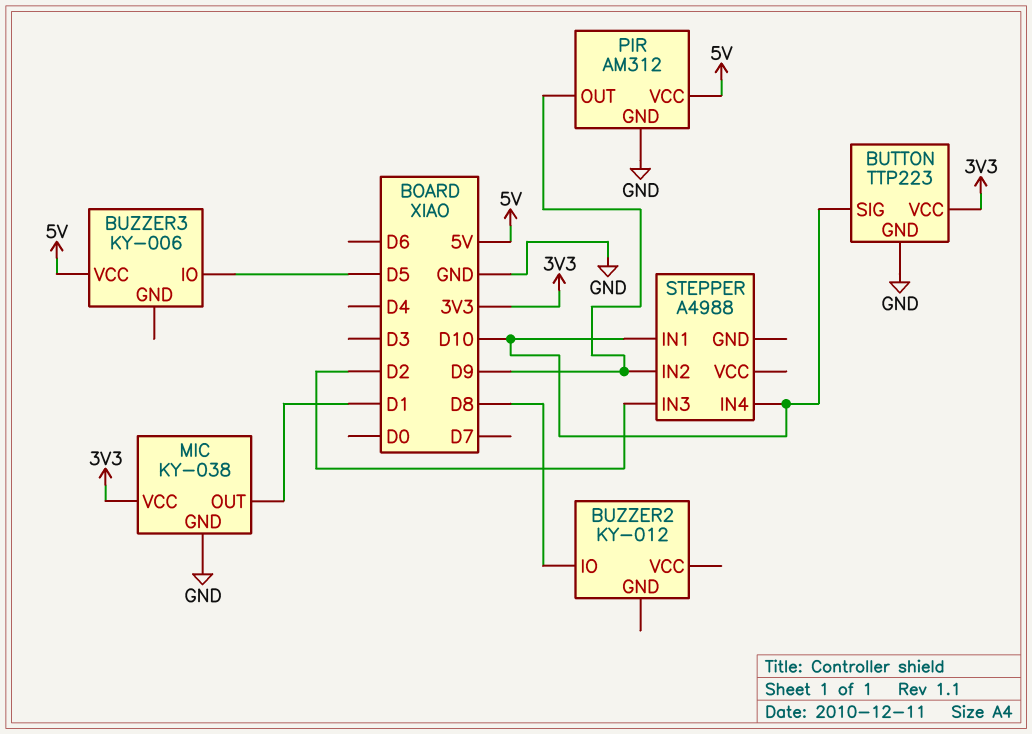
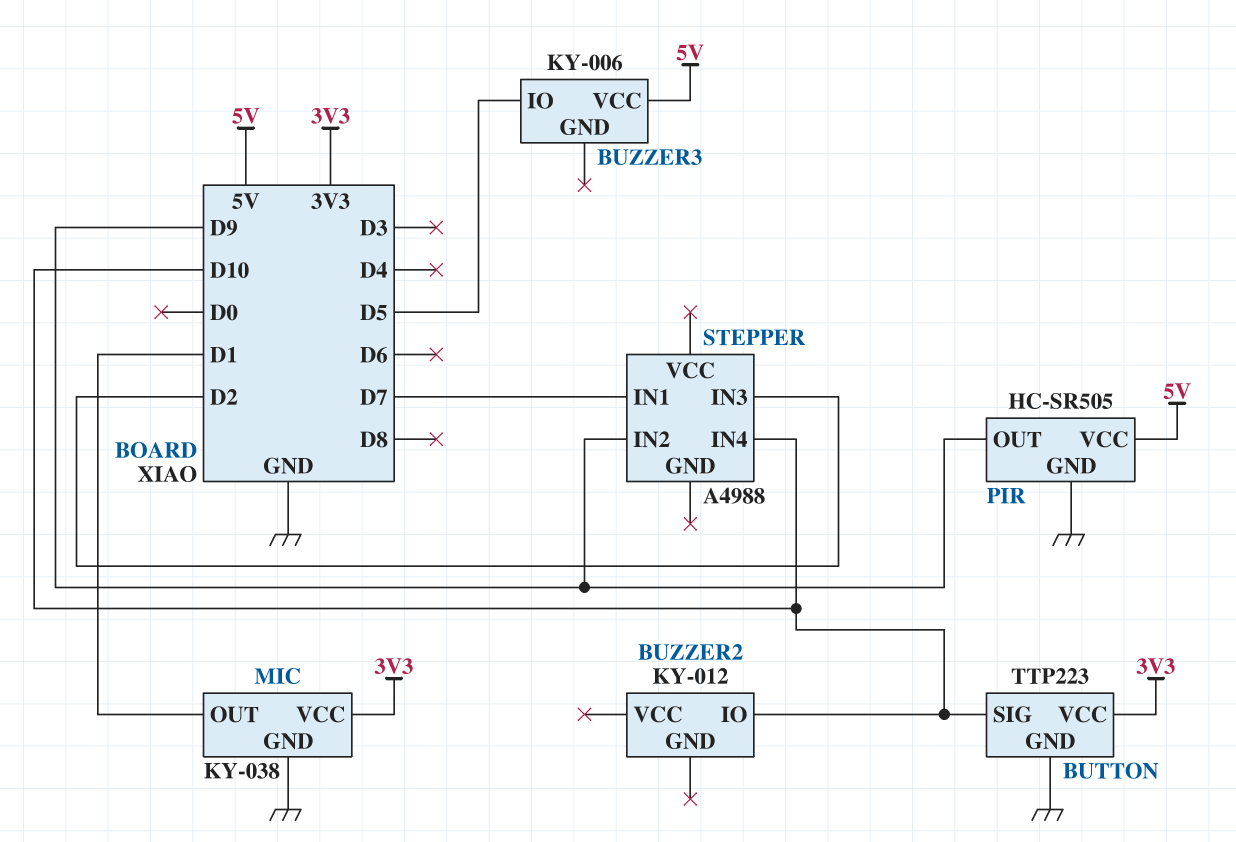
BUZZER2 pin IO: D8 -> D10
PIR: AM312 -> HC-SR505
STEPPER pin IN1: D10 -> D7

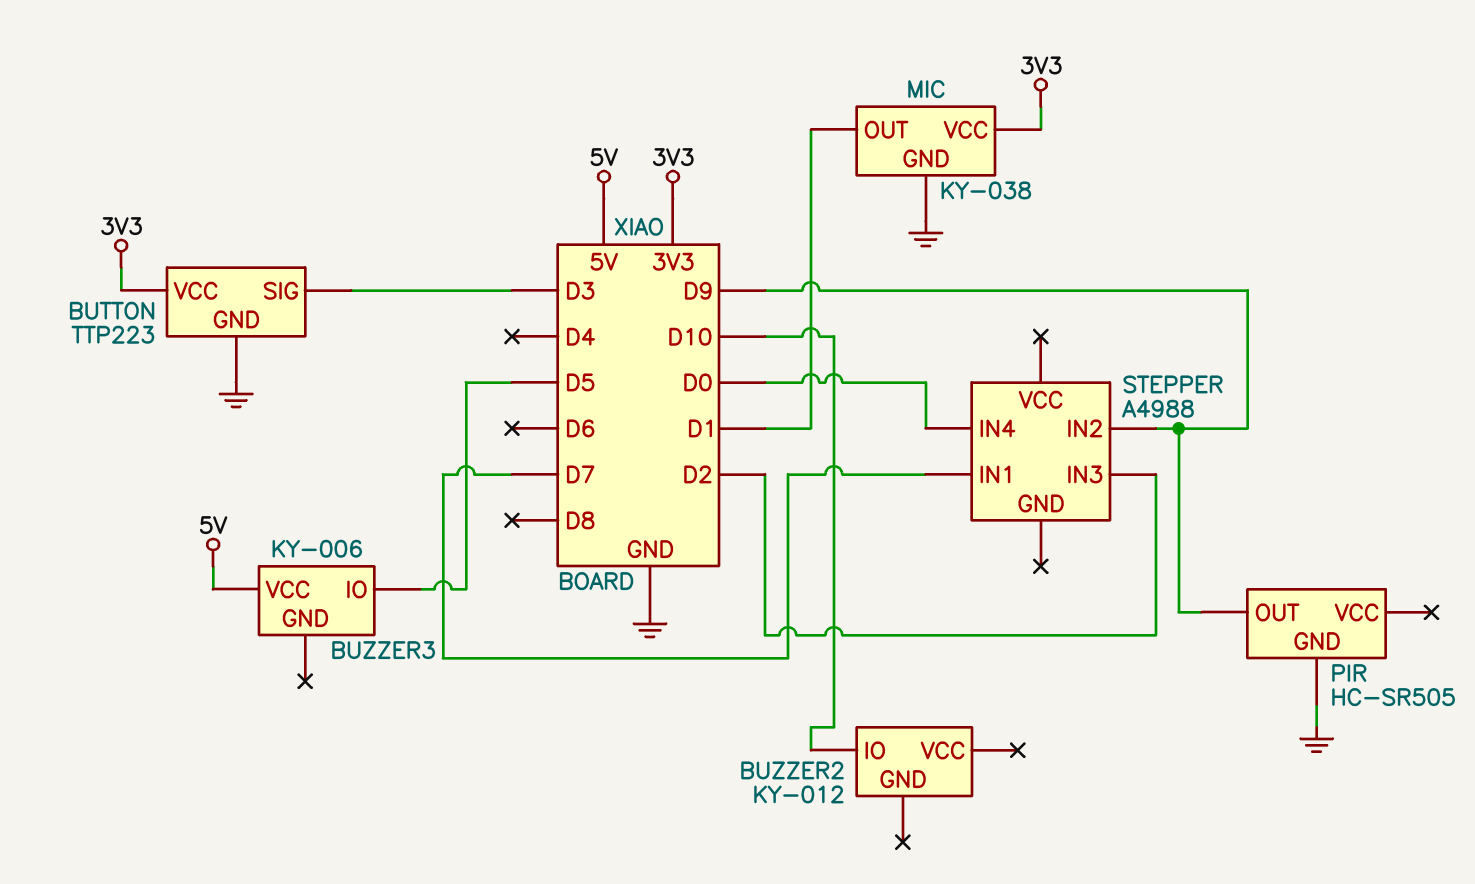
BUTTON pin SIG: D10 -> D3
PIR pin VCC: 5V -> none
STEPPER pin IN4: D10 -> D0

